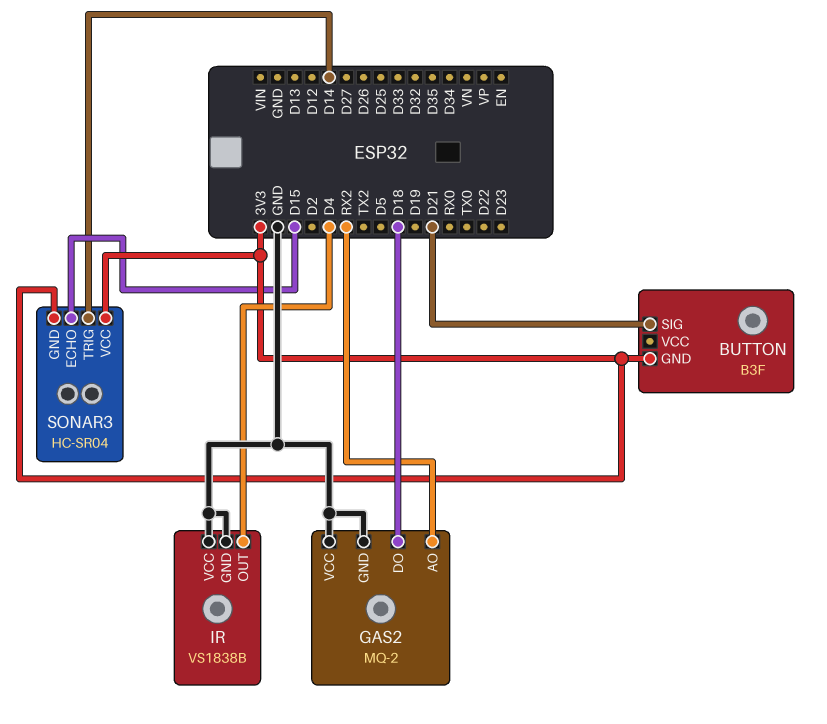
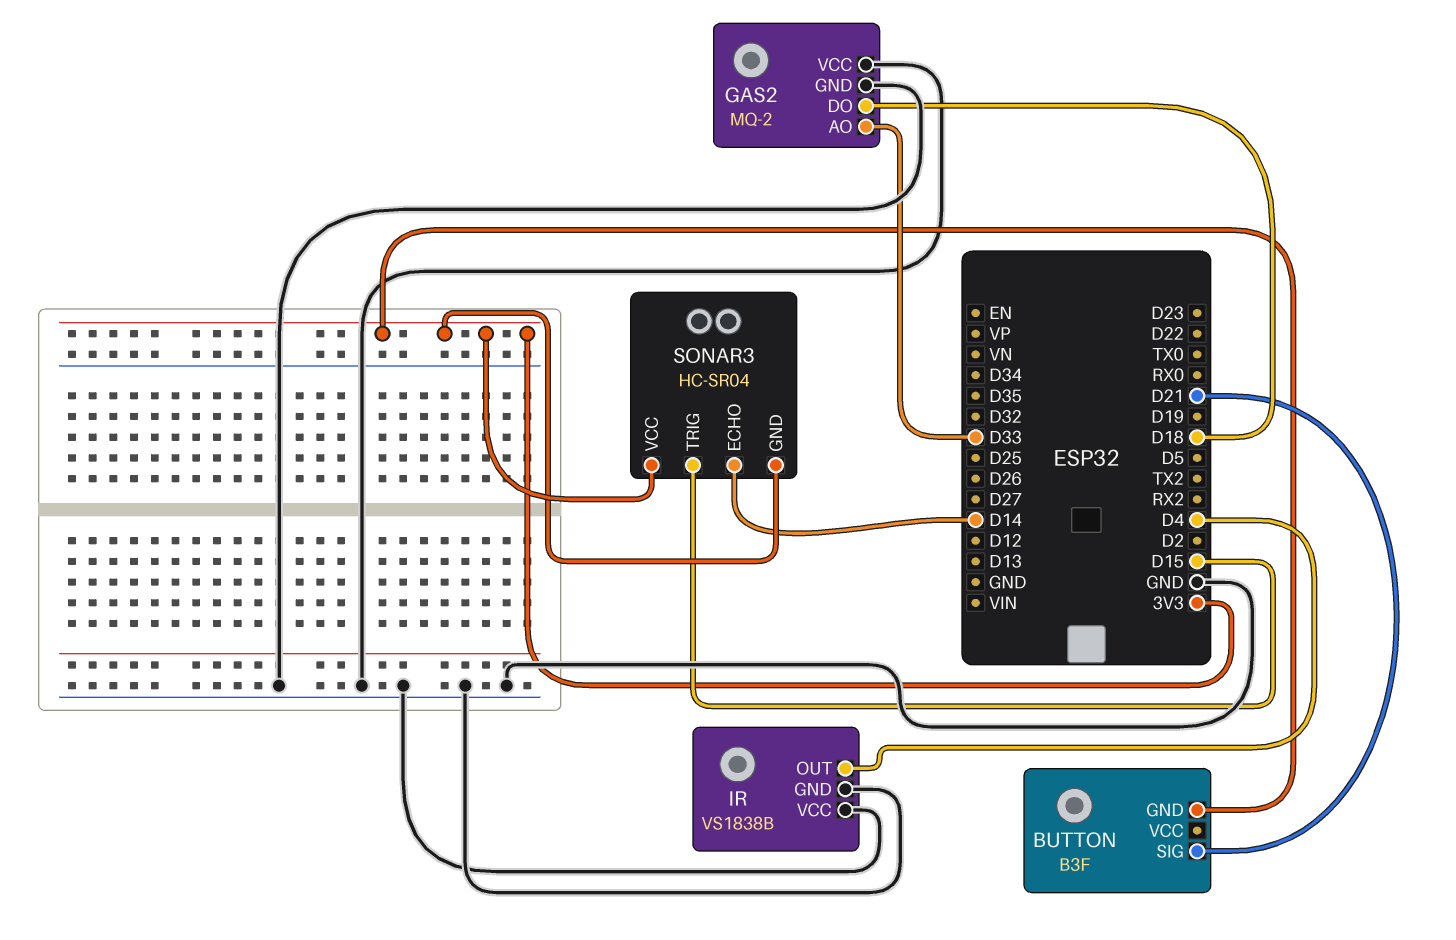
GAS2 pin AO: RX2 -> D33
SONAR3 pin ECHO: D15 -> D14
SONAR3 pin TRIG: D14 -> D15

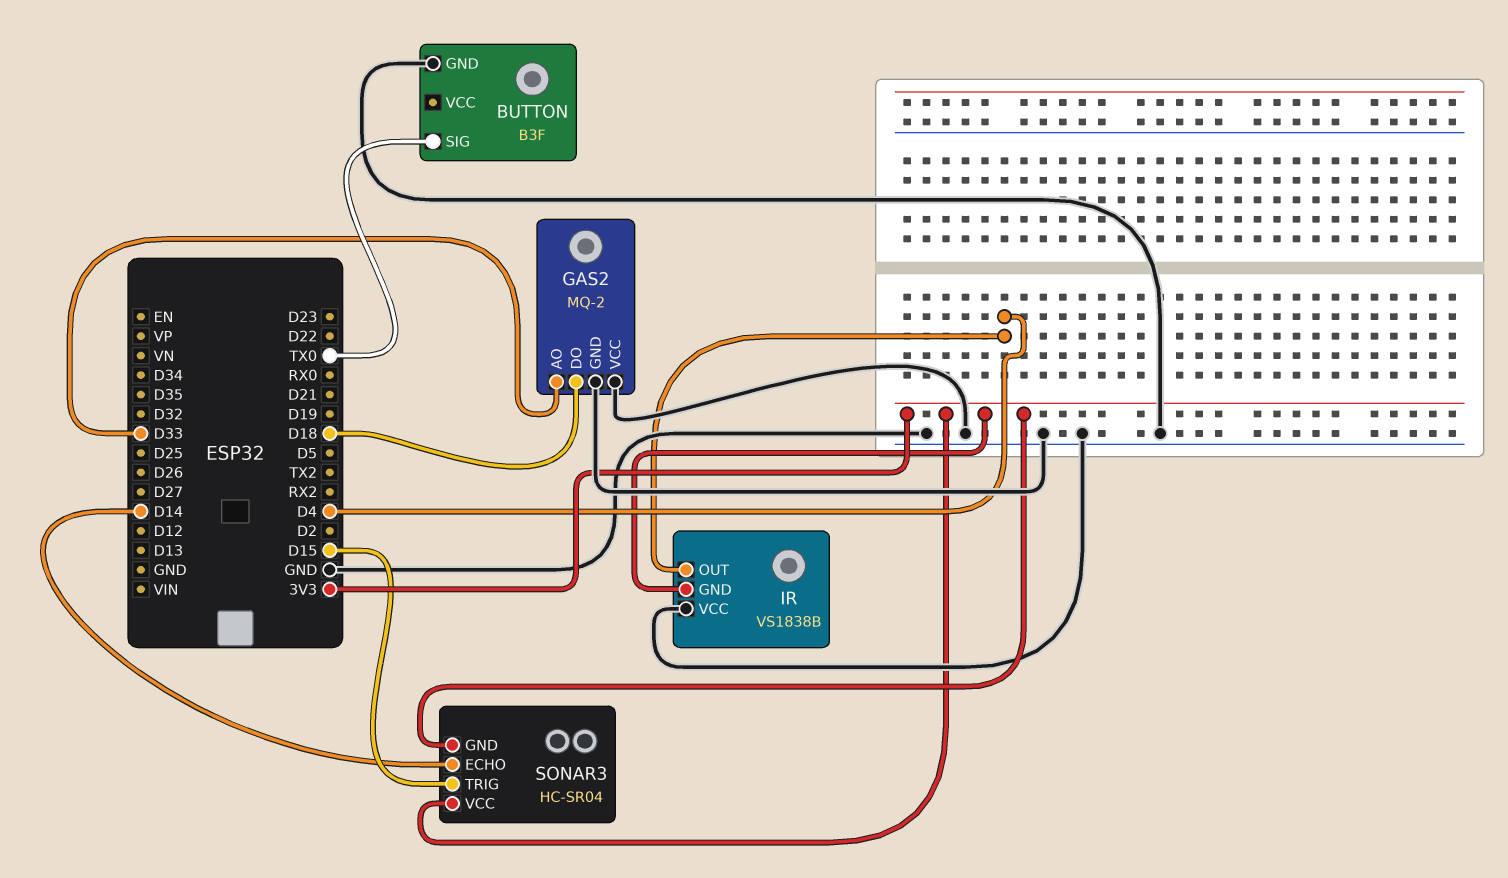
BUTTON pin GND: 3V3 -> GND
BUTTON pin SIG: D21 -> TX0
IR pin GND: GND -> 3V3

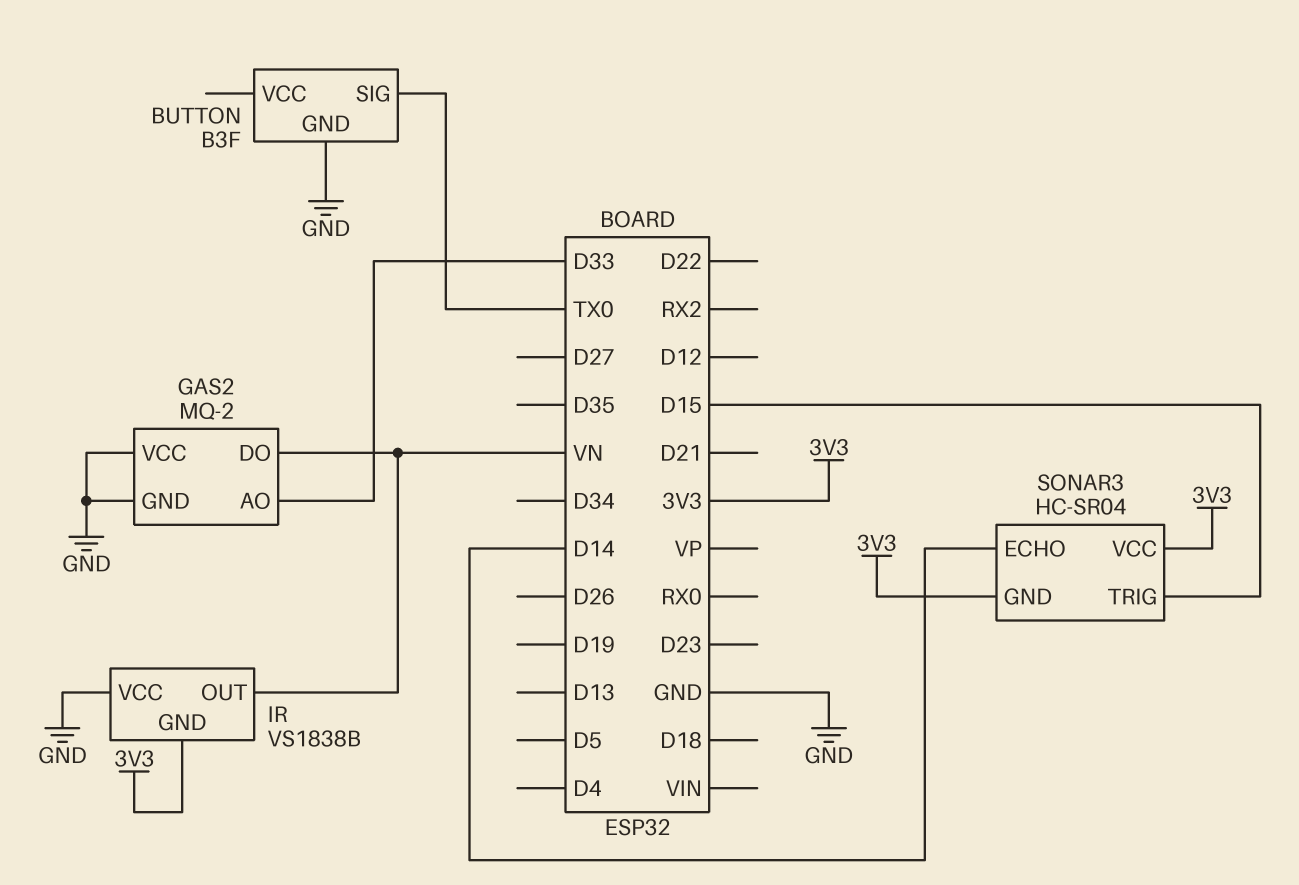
GAS2 pin DO: D18 -> VN
IR pin OUT: D4 -> VN

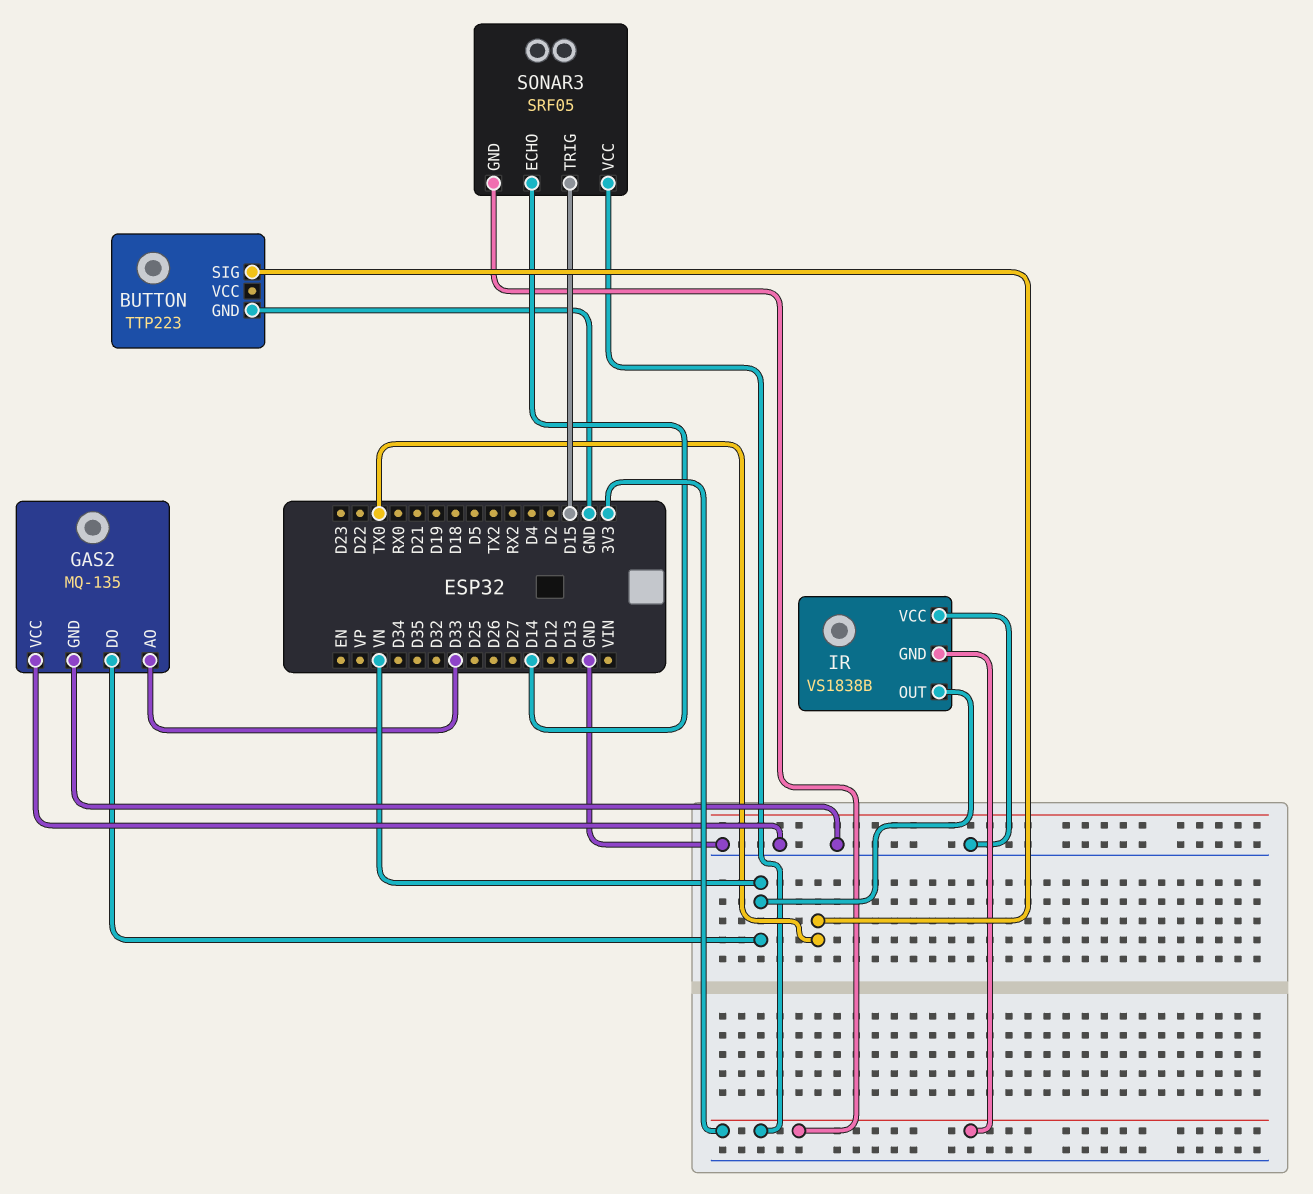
BUTTON: B3F -> TTP223
GAS2: MQ-2 -> MQ-135
SONAR3: HC-SR04 -> SRF05

